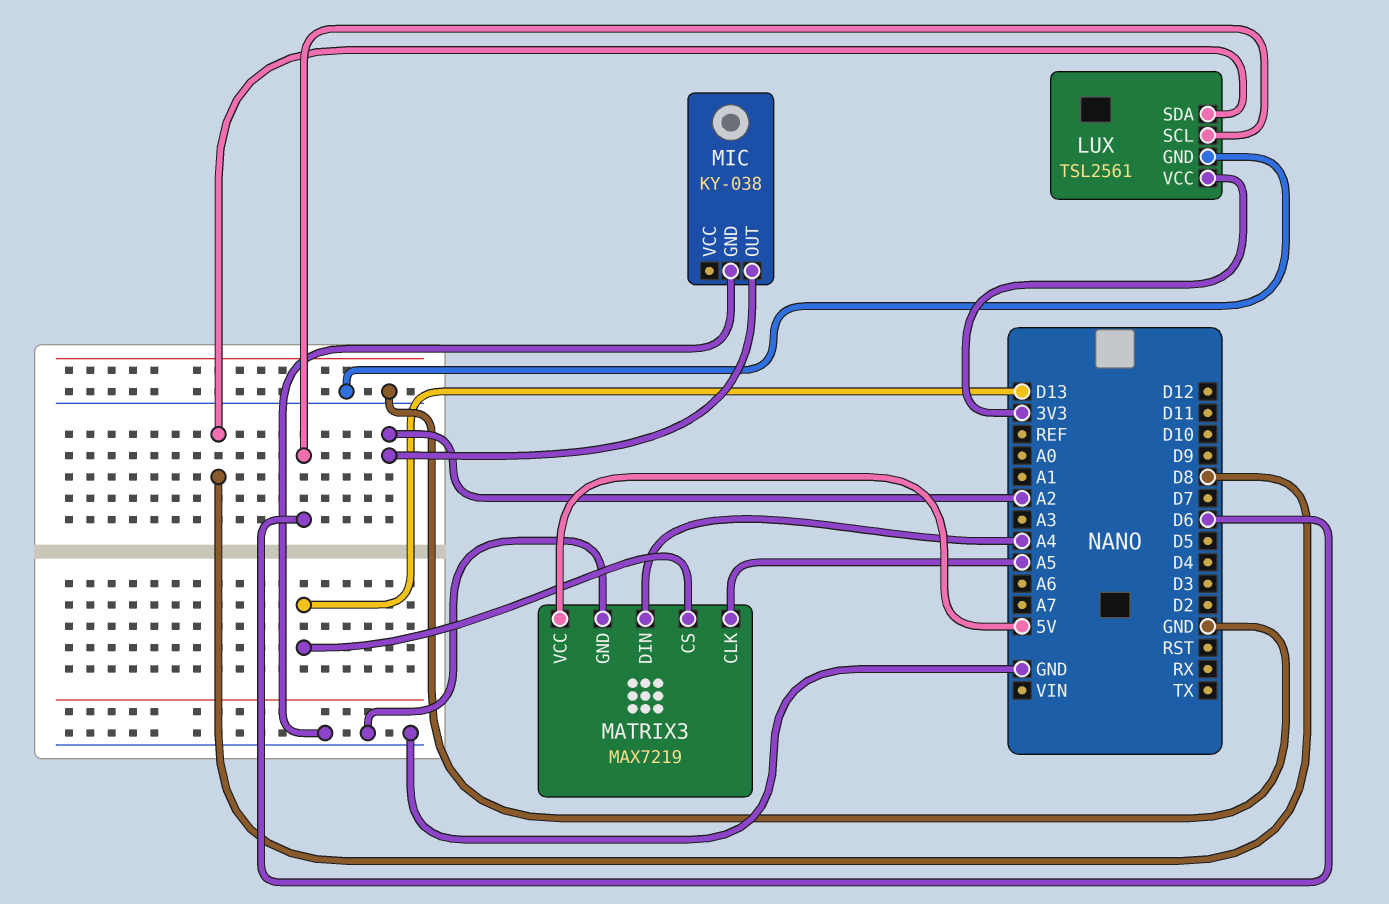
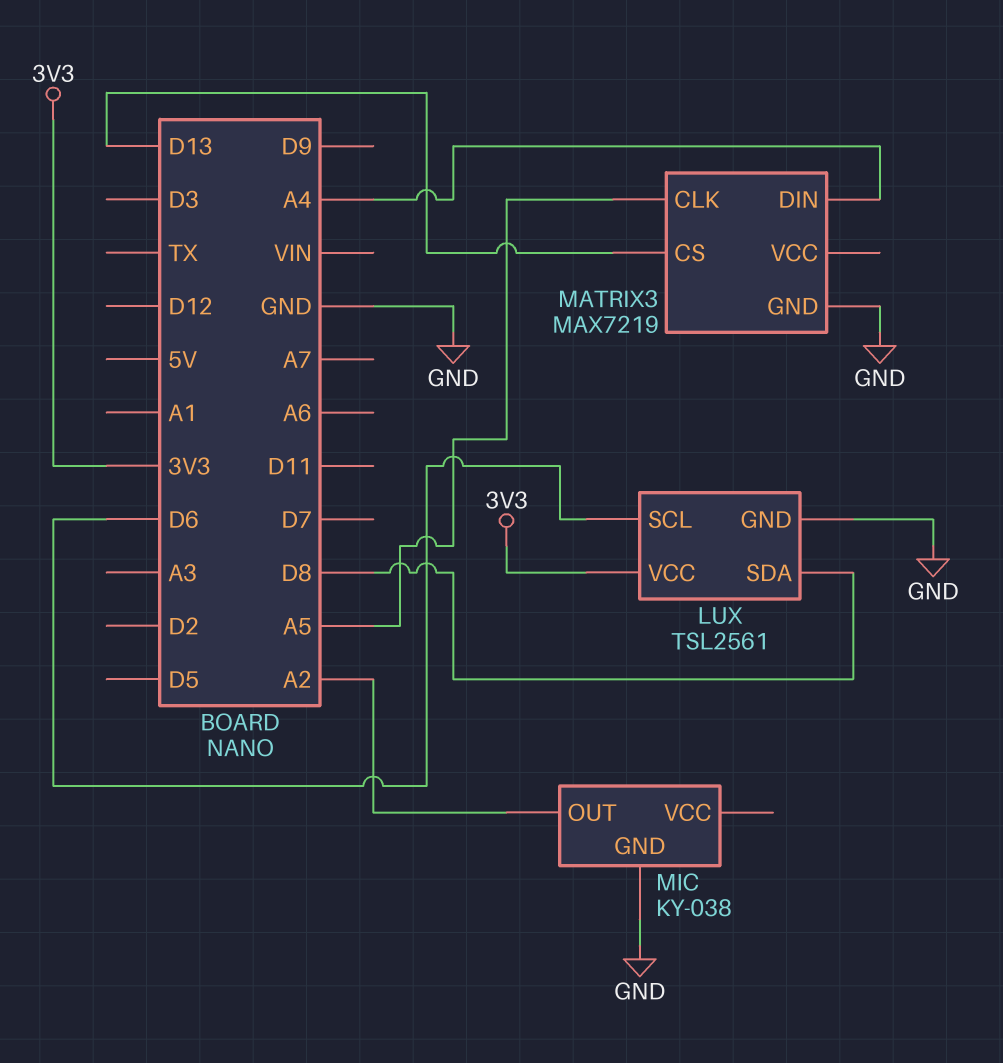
MATRIX3 pin VCC: 5V -> none

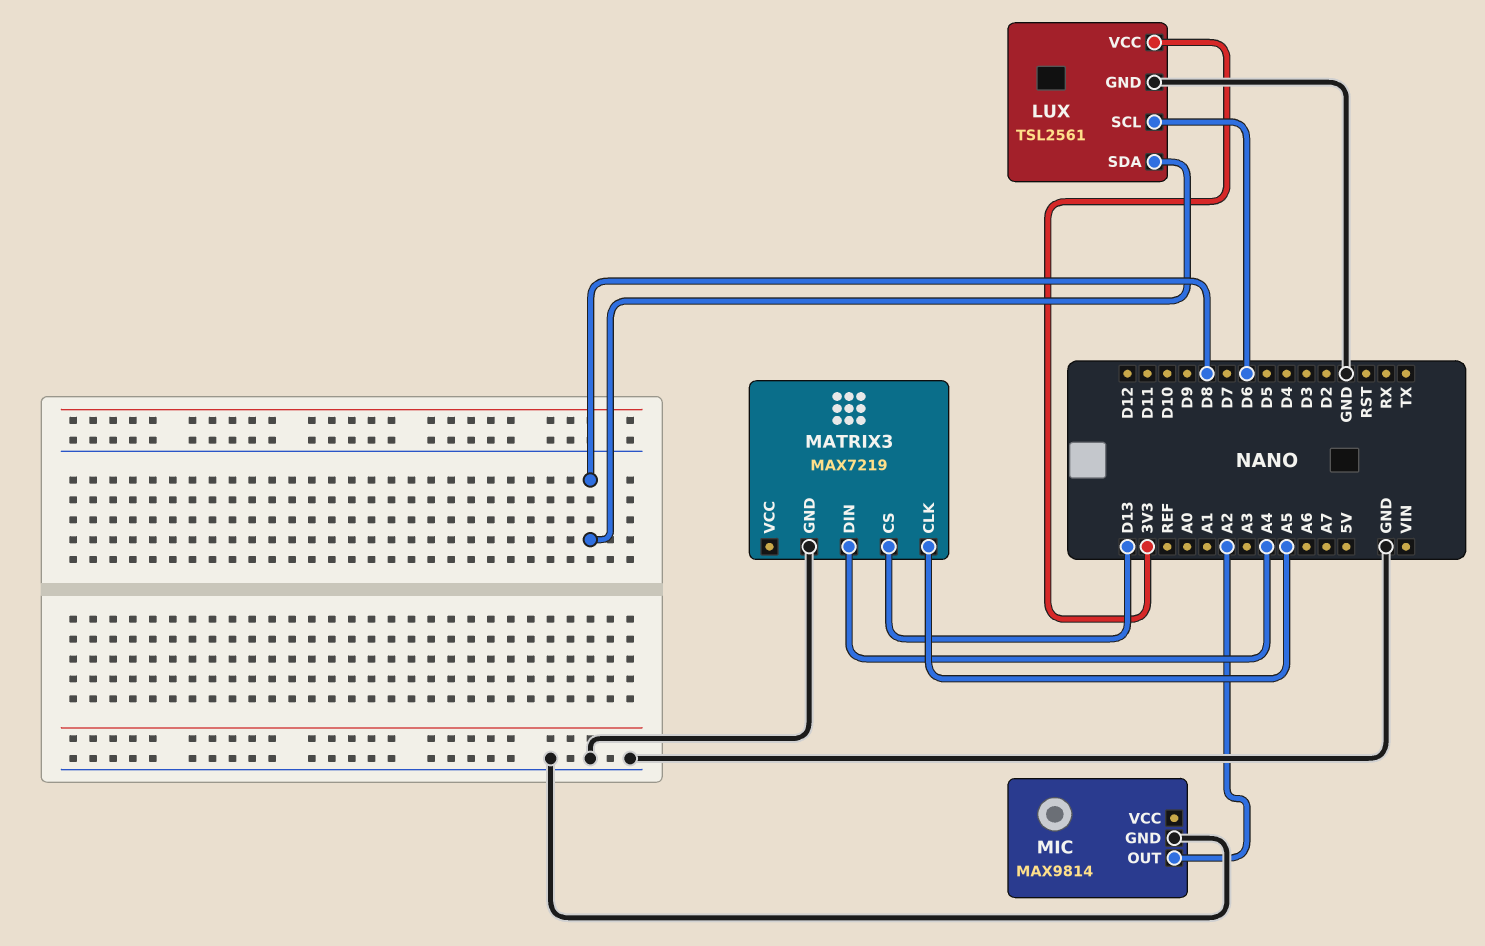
MIC: KY-038 -> MAX9814

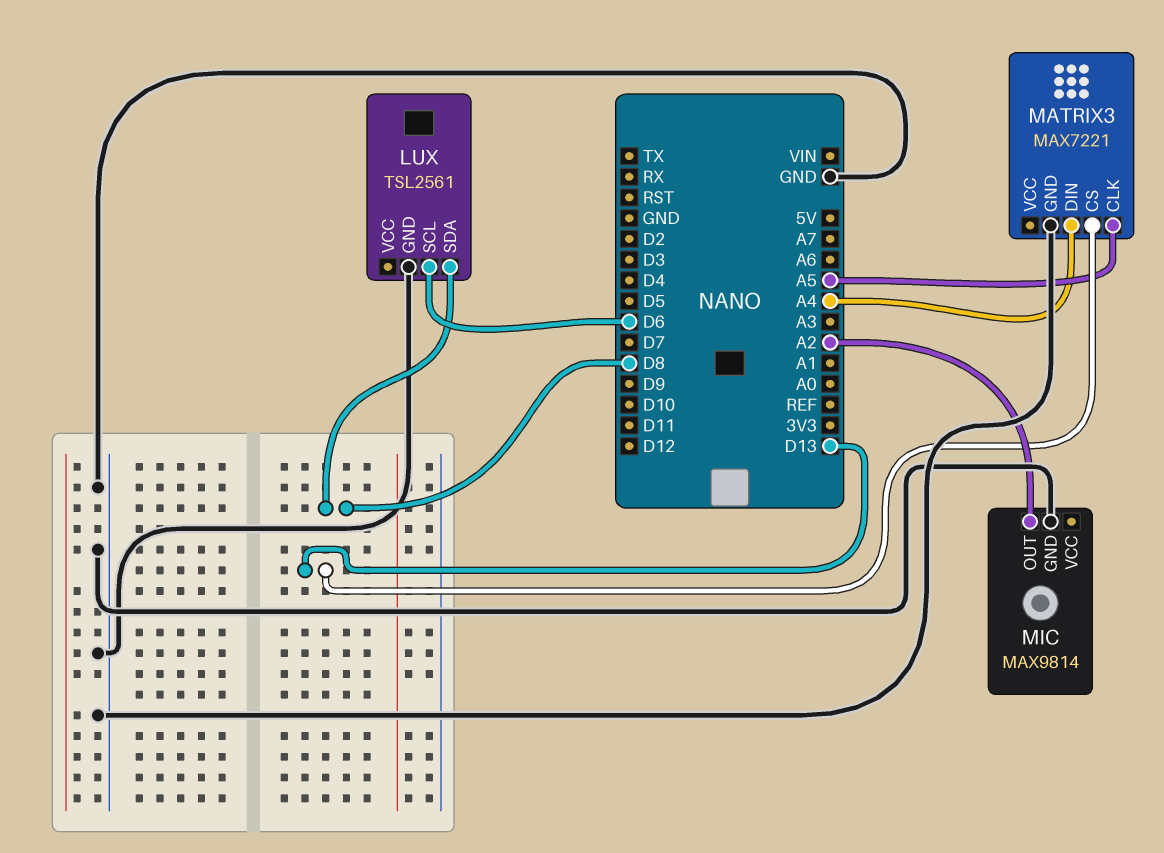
LUX pin VCC: 3V3 -> none
MATRIX3: MAX7219 -> MAX7221

